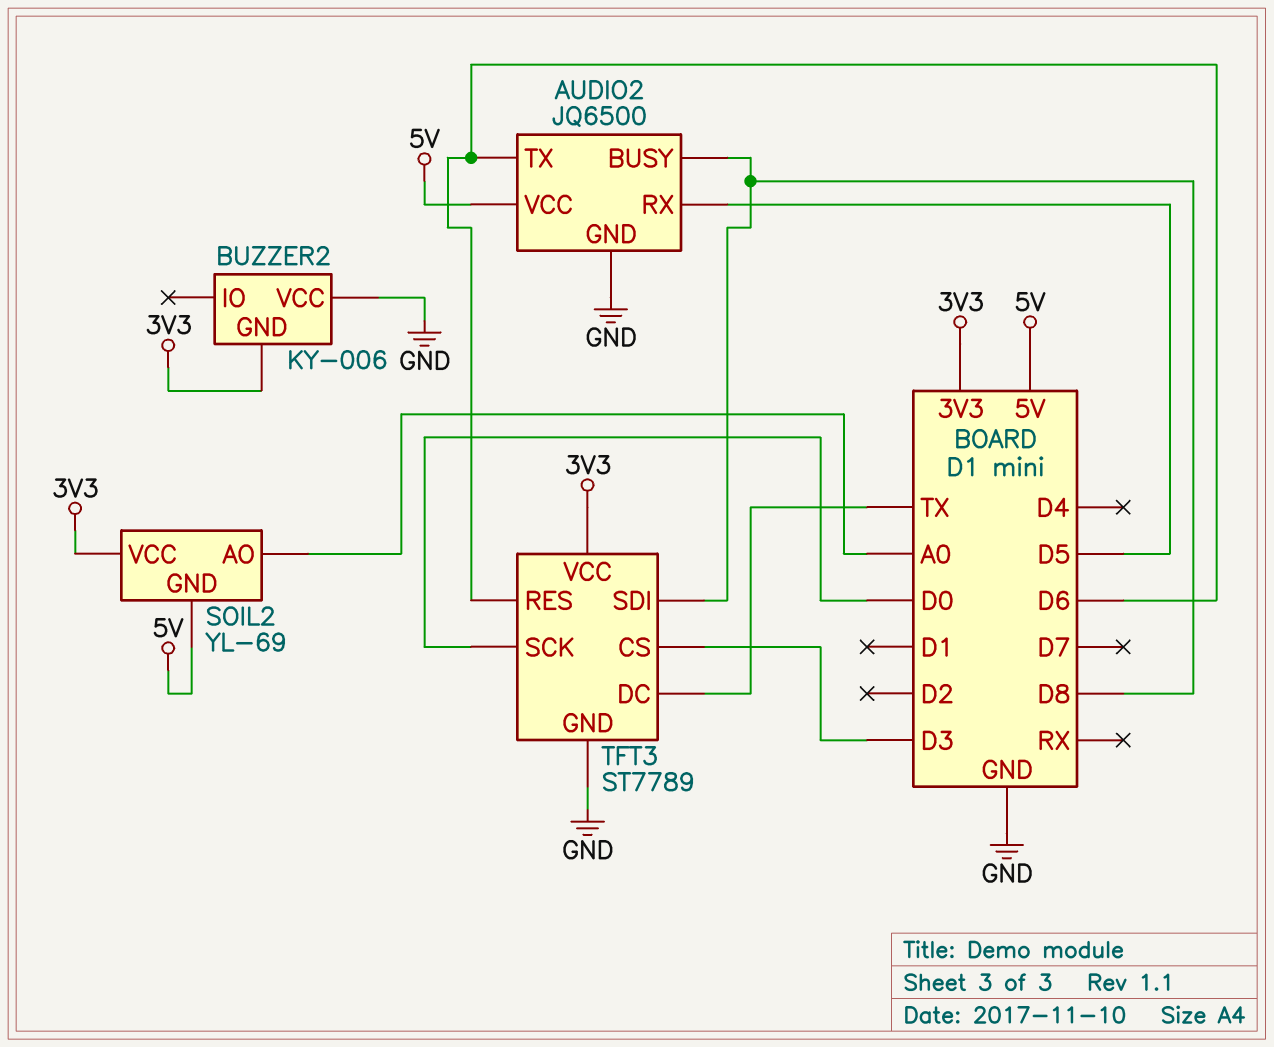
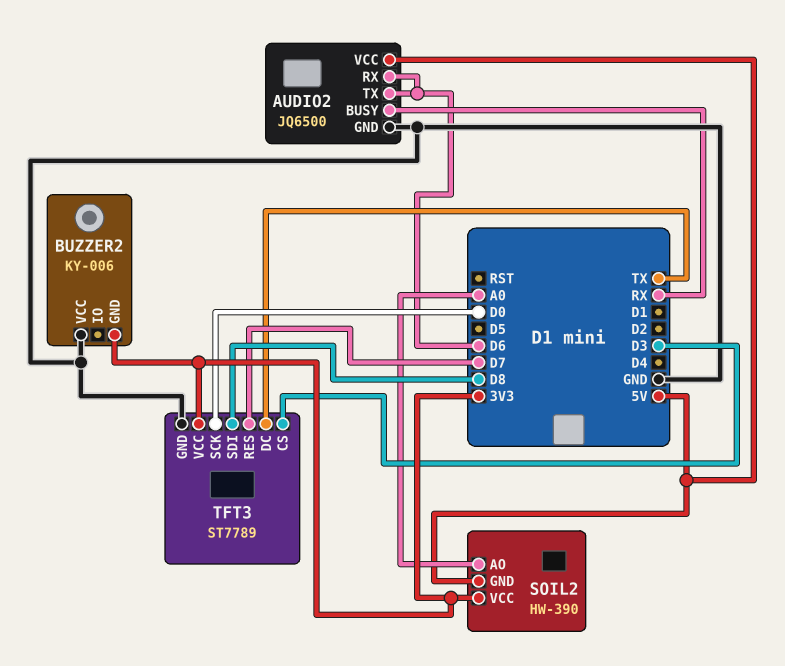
AUDIO2 pin BUSY: D8 -> RX
AUDIO2 pin RX: D5 -> D6
SOIL2: YL-69 -> HW-390
TFT3 pin RES: D6 -> D7

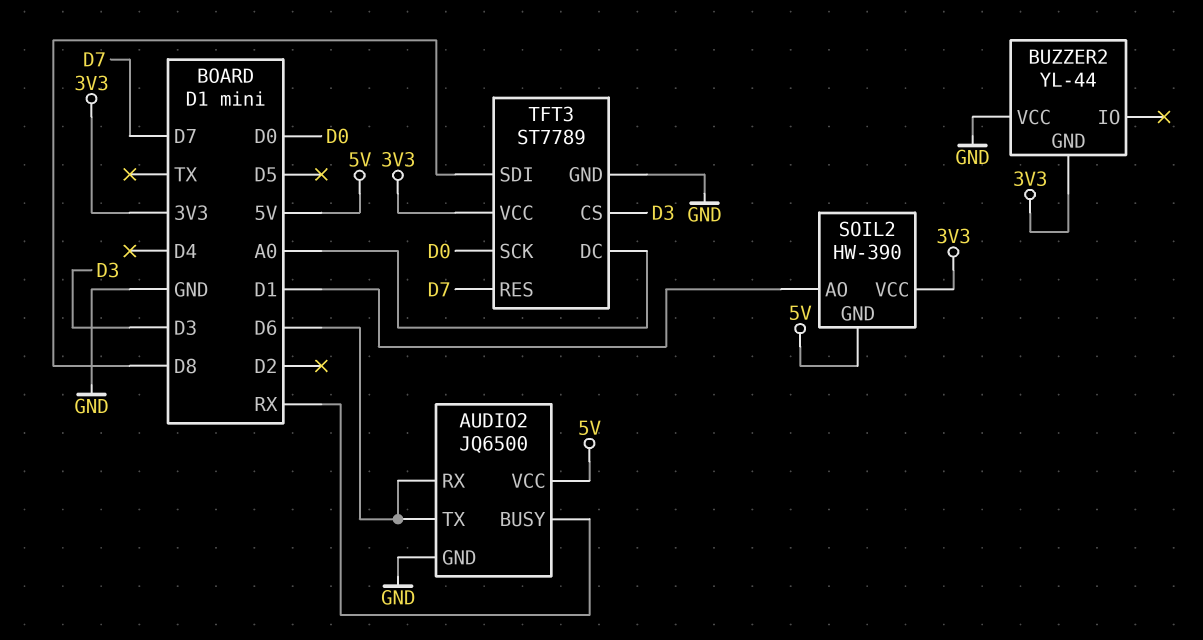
BUZZER2: KY-006 -> YL-44
SOIL2 pin AO: A0 -> D1
TFT3 pin DC: TX -> A0

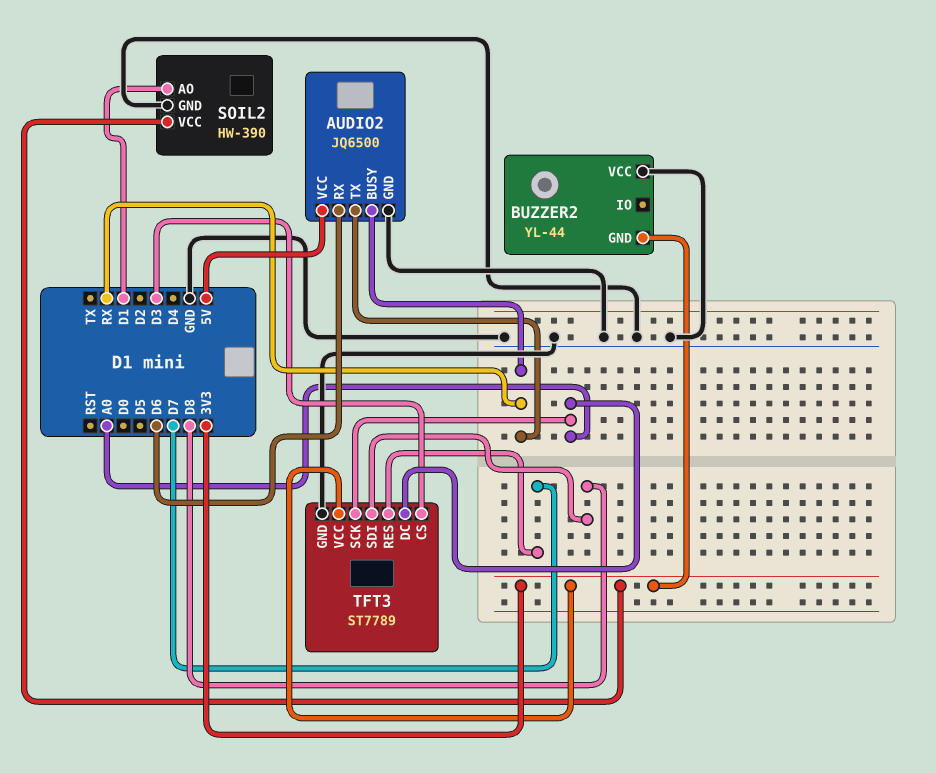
AUDIO2 pin TX: D6 -> RX
SOIL2 pin GND: 5V -> GND
TFT3 pin SCK: D0 -> A0

